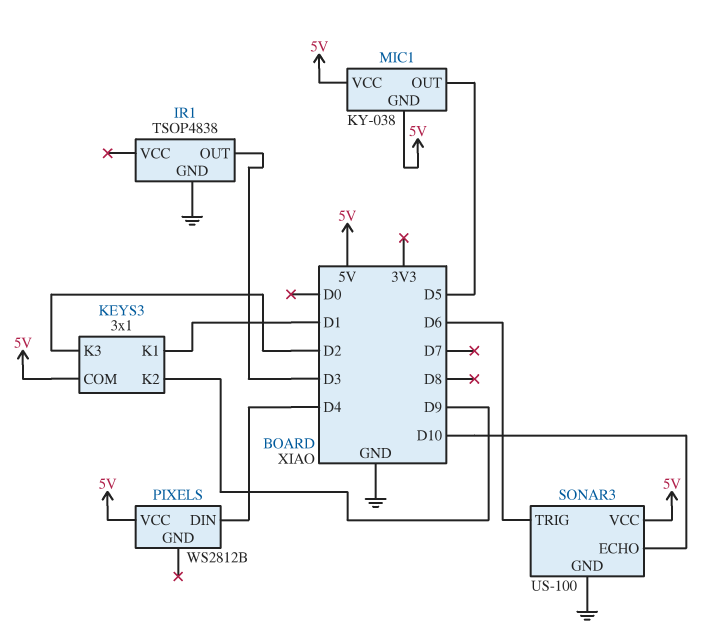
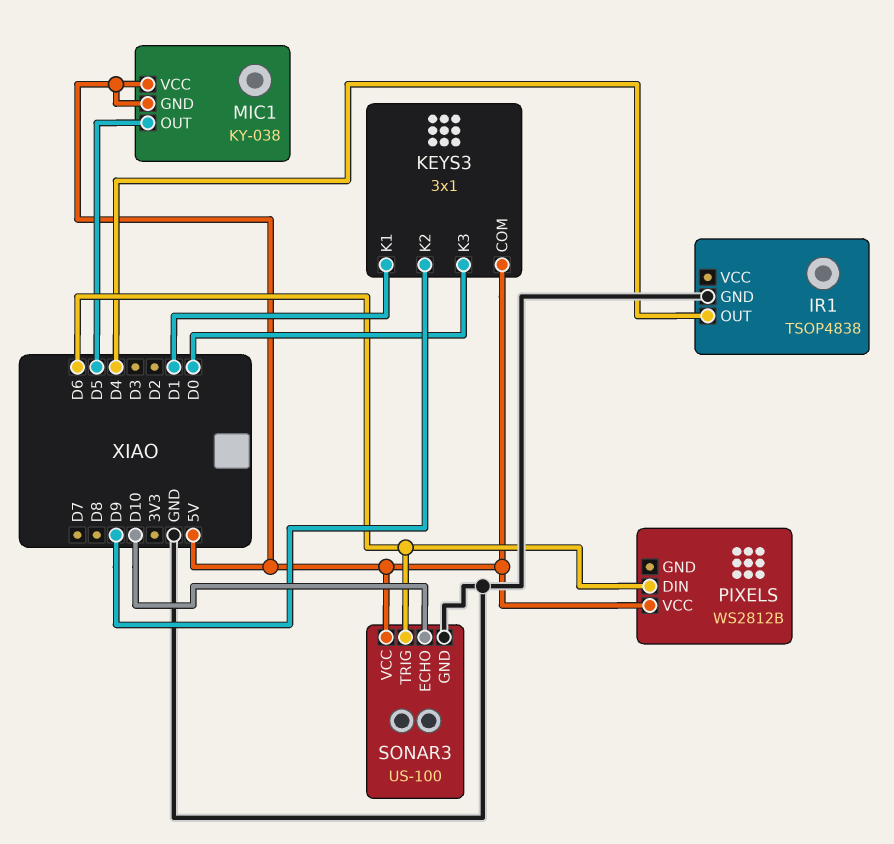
IR1 pin OUT: D3 -> D4
KEYS3 pin K3: D2 -> D0
PIXELS pin DIN: D4 -> D6

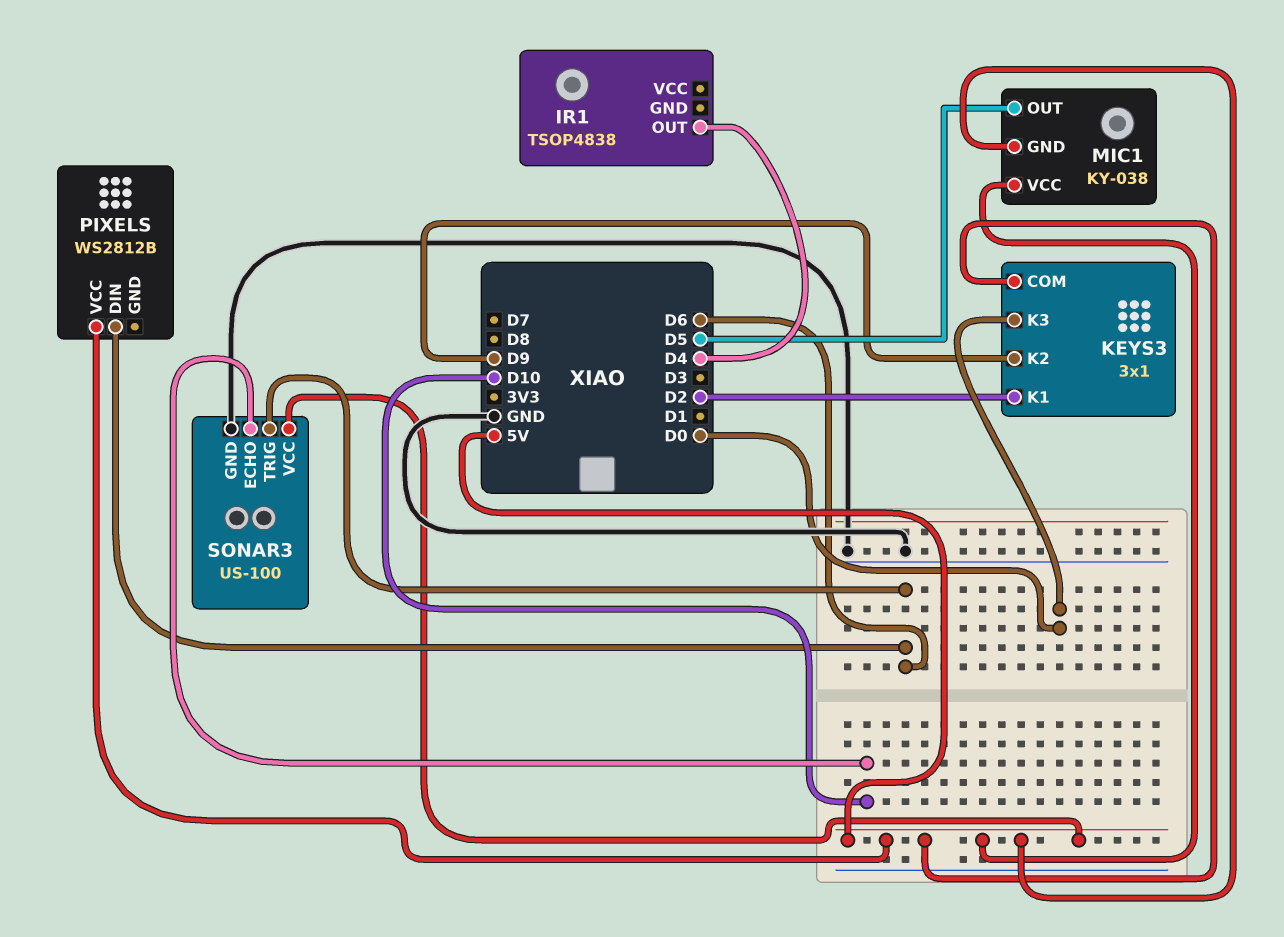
IR1 pin GND: GND -> none
KEYS3 pin K1: D1 -> D2

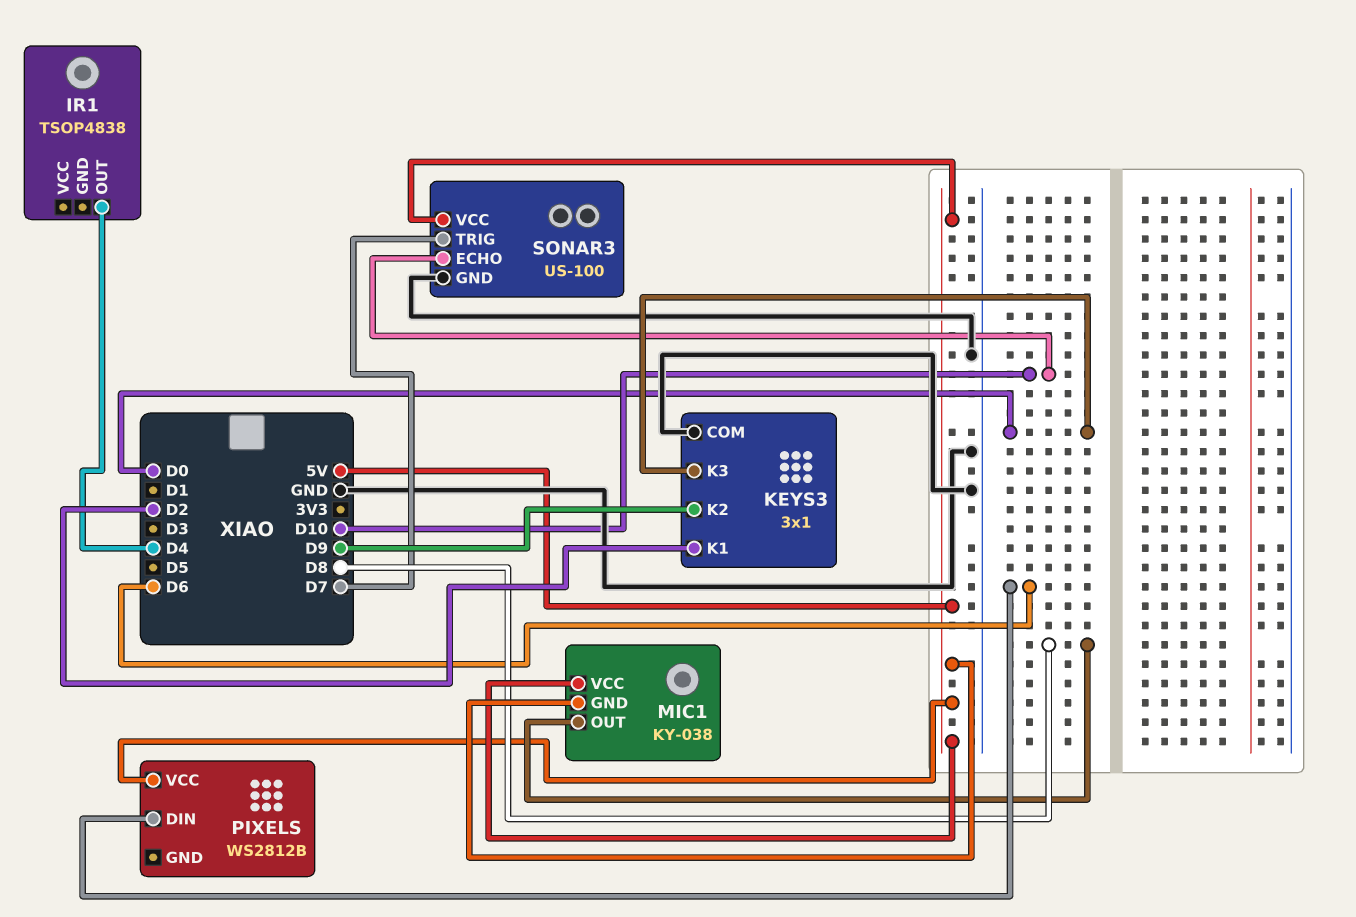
KEYS3 pin COM: 5V -> GND
MIC1 pin OUT: D5 -> D8
SONAR3 pin TRIG: D6 -> D7

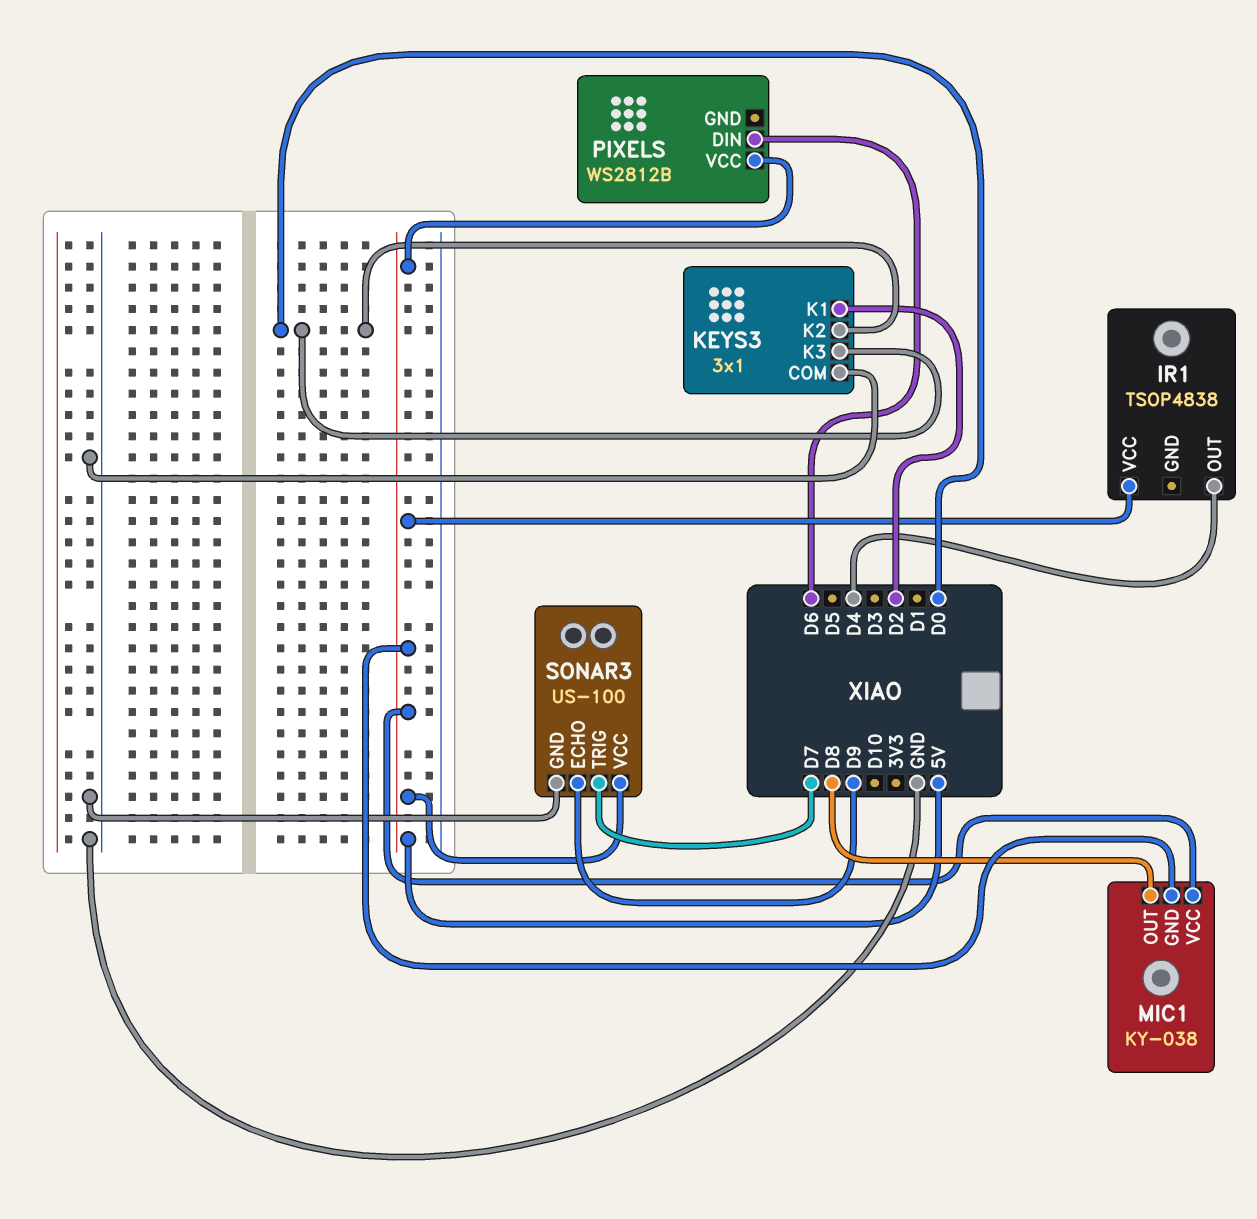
IR1 pin VCC: none -> 5V
KEYS3 pin K2: D9 -> D0
SONAR3 pin ECHO: D10 -> D9

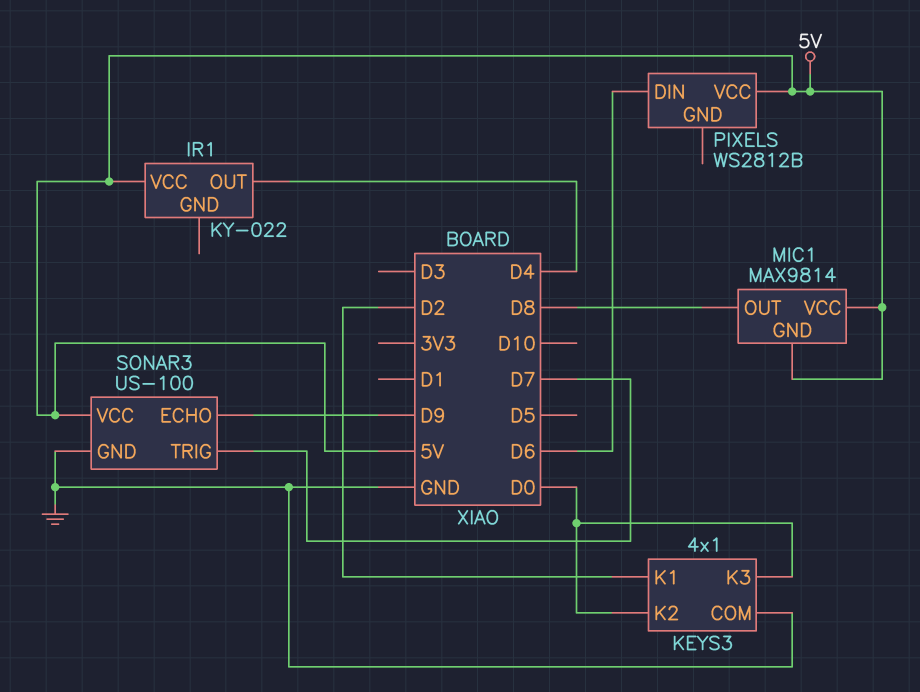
IR1: TSOP4838 -> KY-022
KEYS3: 3x1 -> 4x1
MIC1: KY-038 -> MAX9814

